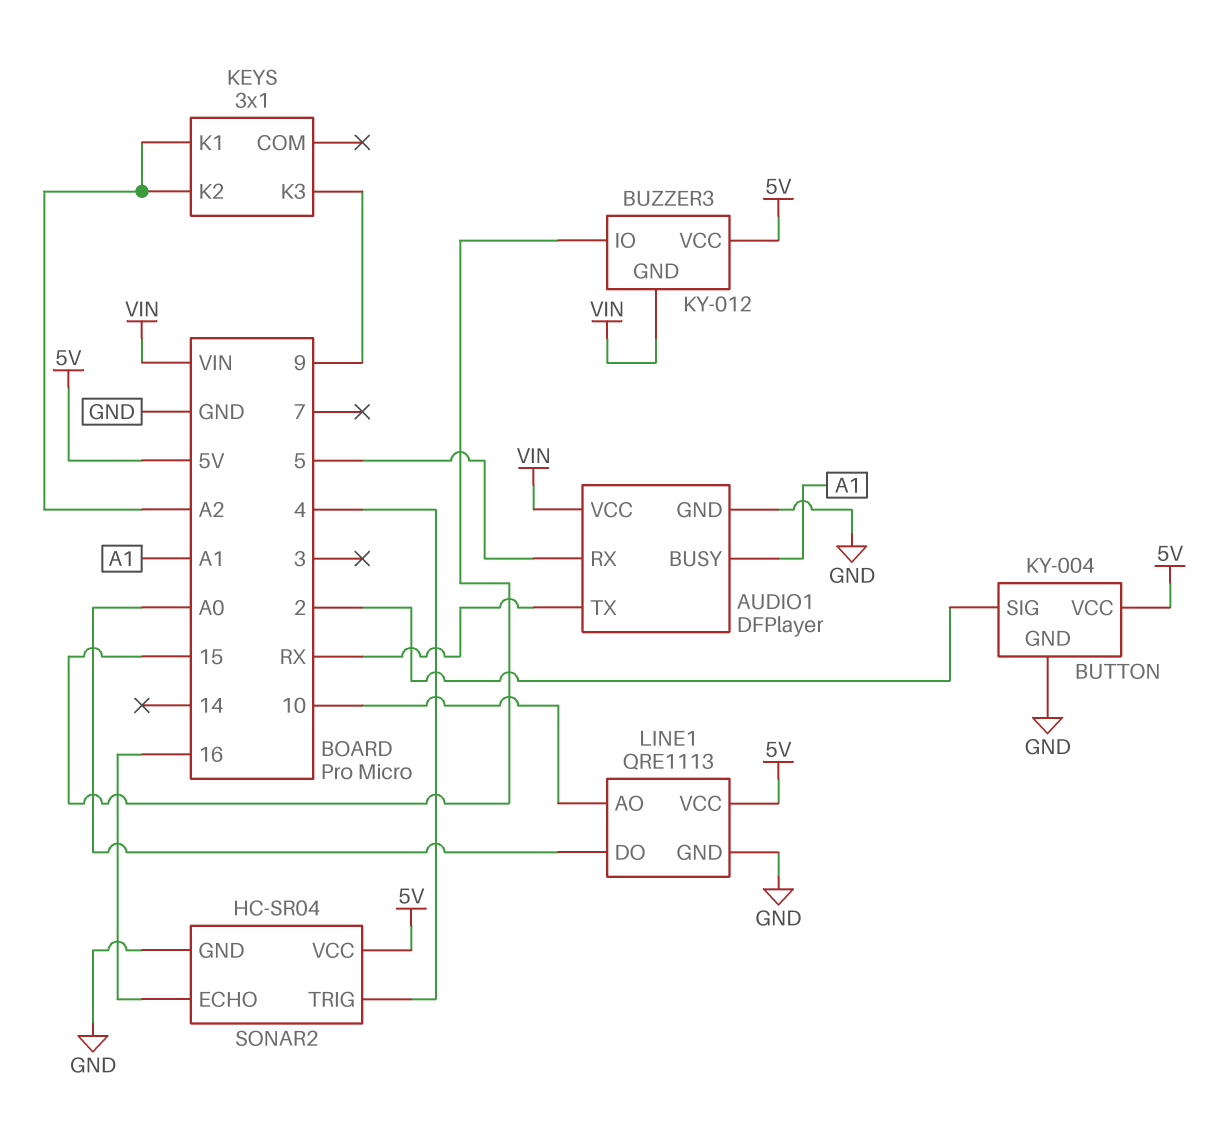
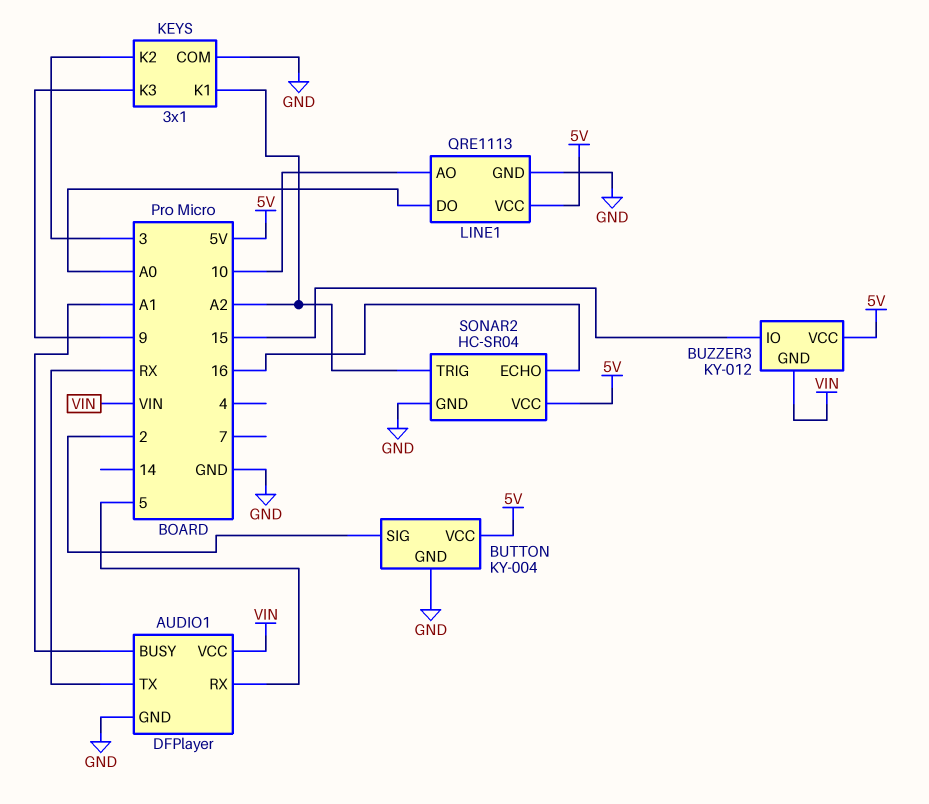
KEYS pin COM: none -> GND
KEYS pin K2: A2 -> 3
SONAR2 pin TRIG: 4 -> A2

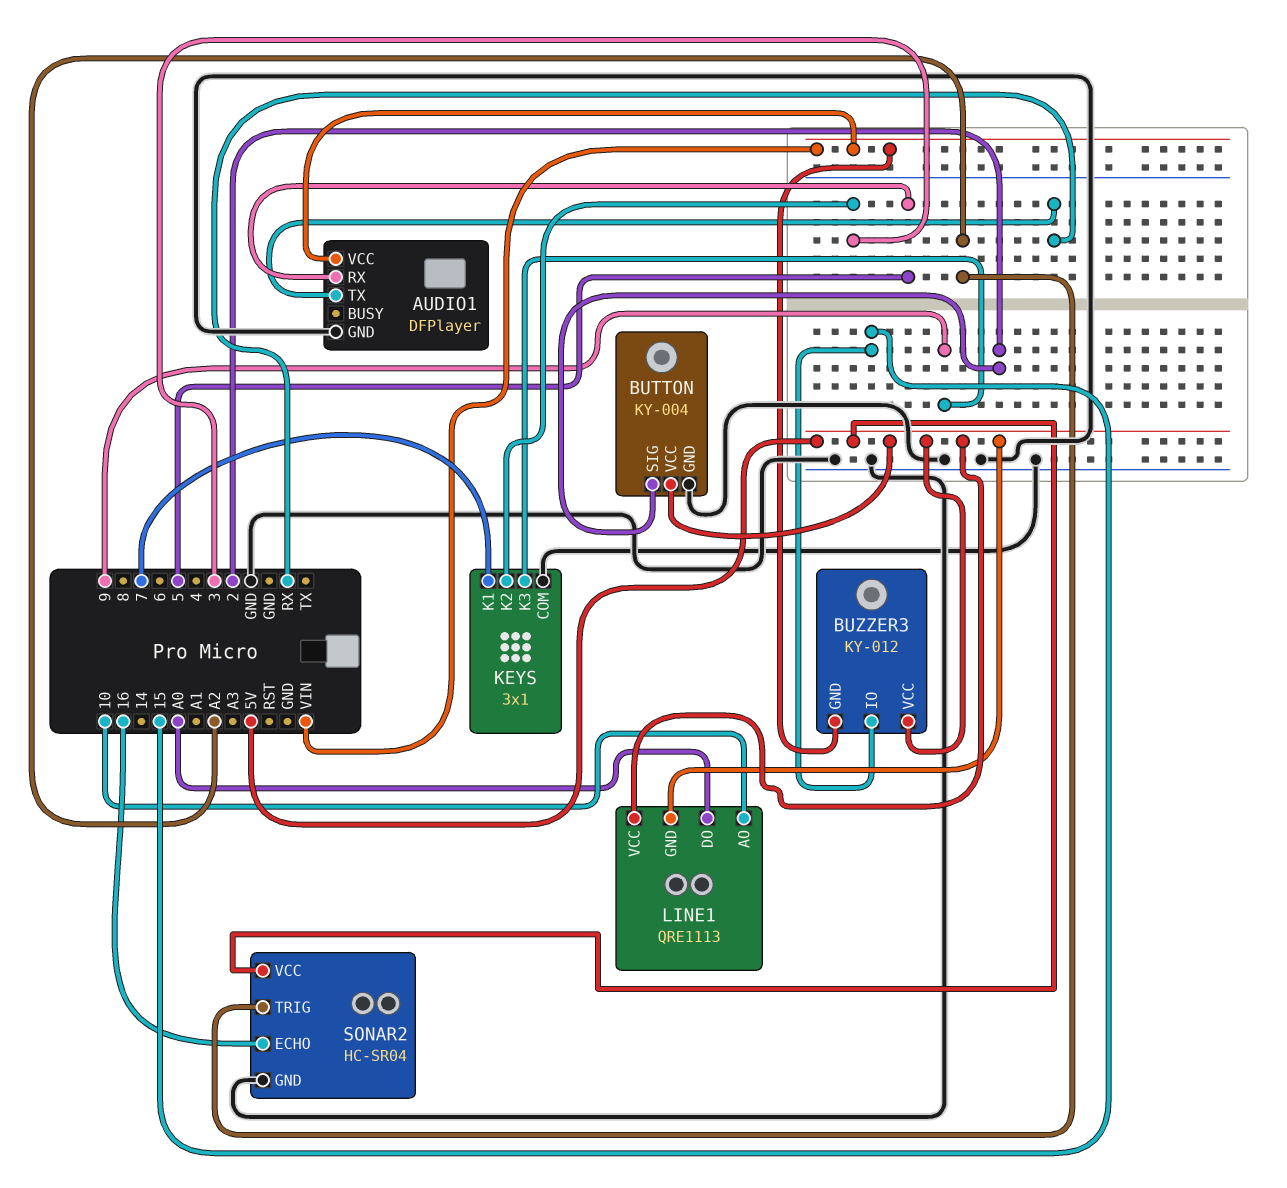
AUDIO1 pin BUSY: A1 -> none
KEYS pin K1: A2 -> 7
LINE1 pin GND: GND -> 5V

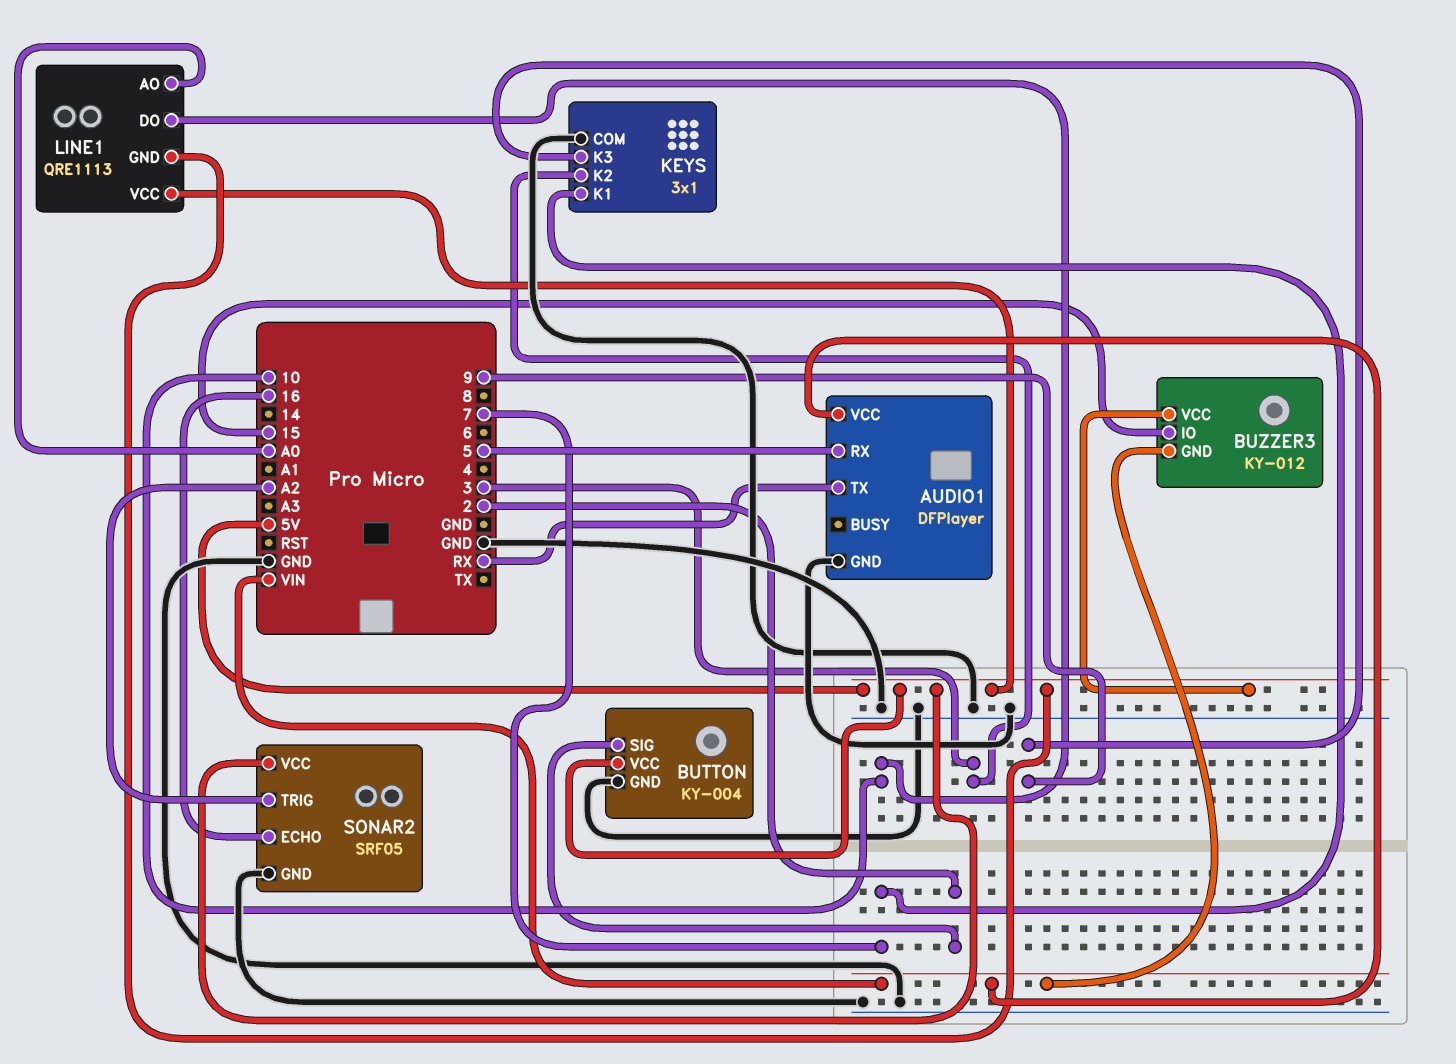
LINE1 pin AO: 10 -> A0
LINE1 pin DO: A0 -> 10
SONAR2: HC-SR04 -> SRF05

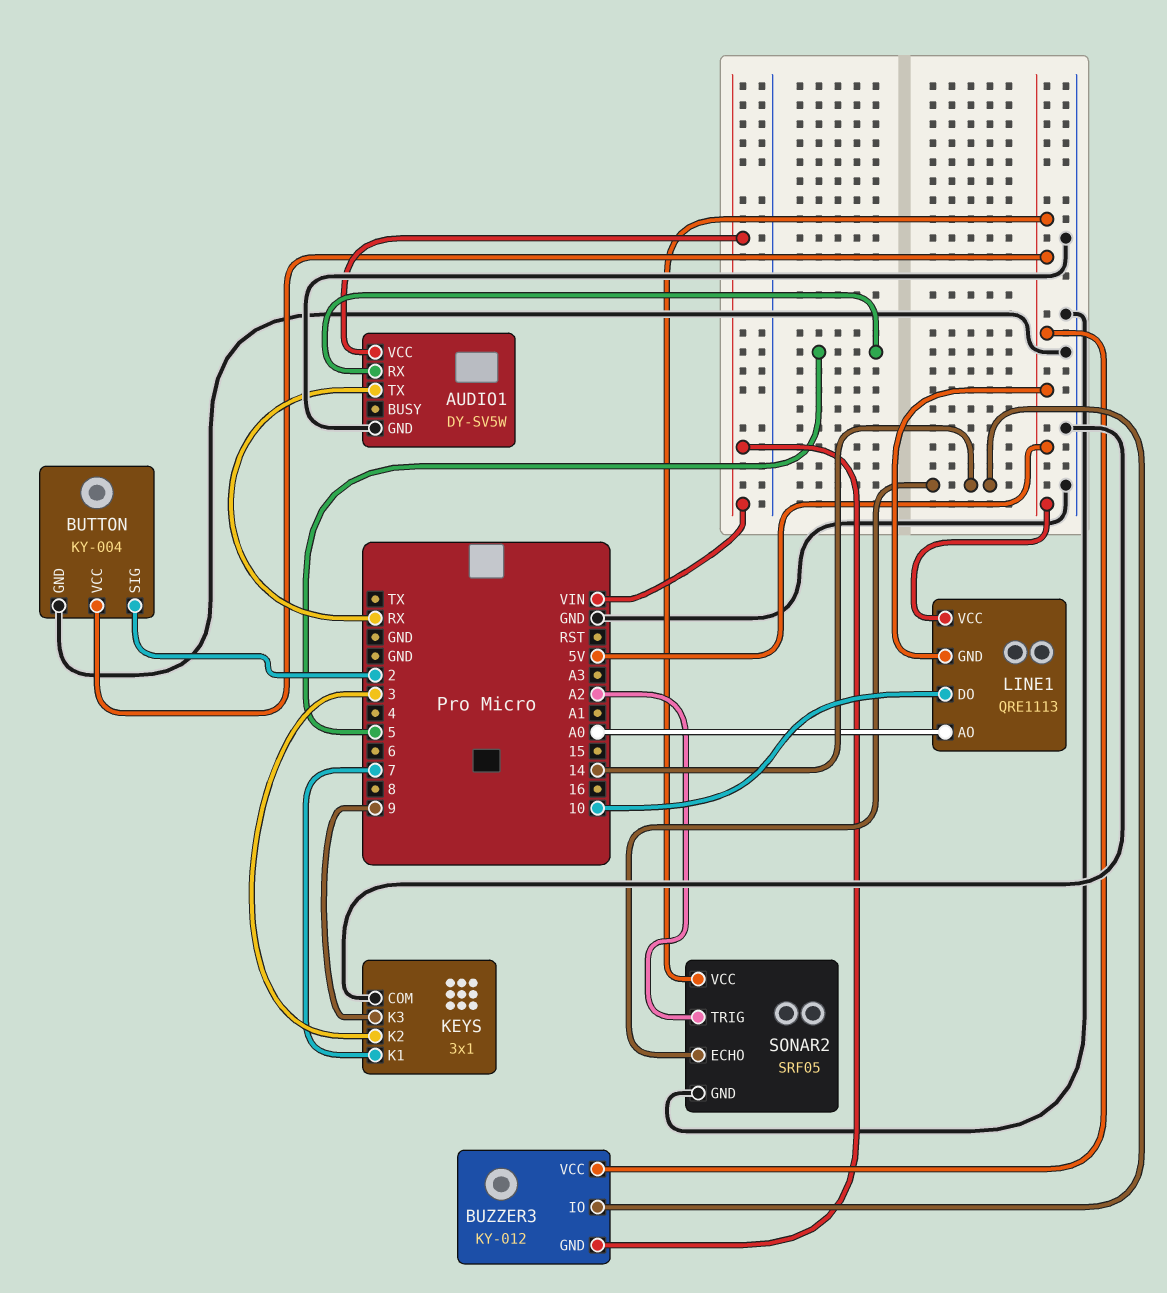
AUDIO1: DFPlayer -> DY-SV5W
BUZZER3 pin IO: 15 -> 14
SONAR2 pin ECHO: 16 -> 14

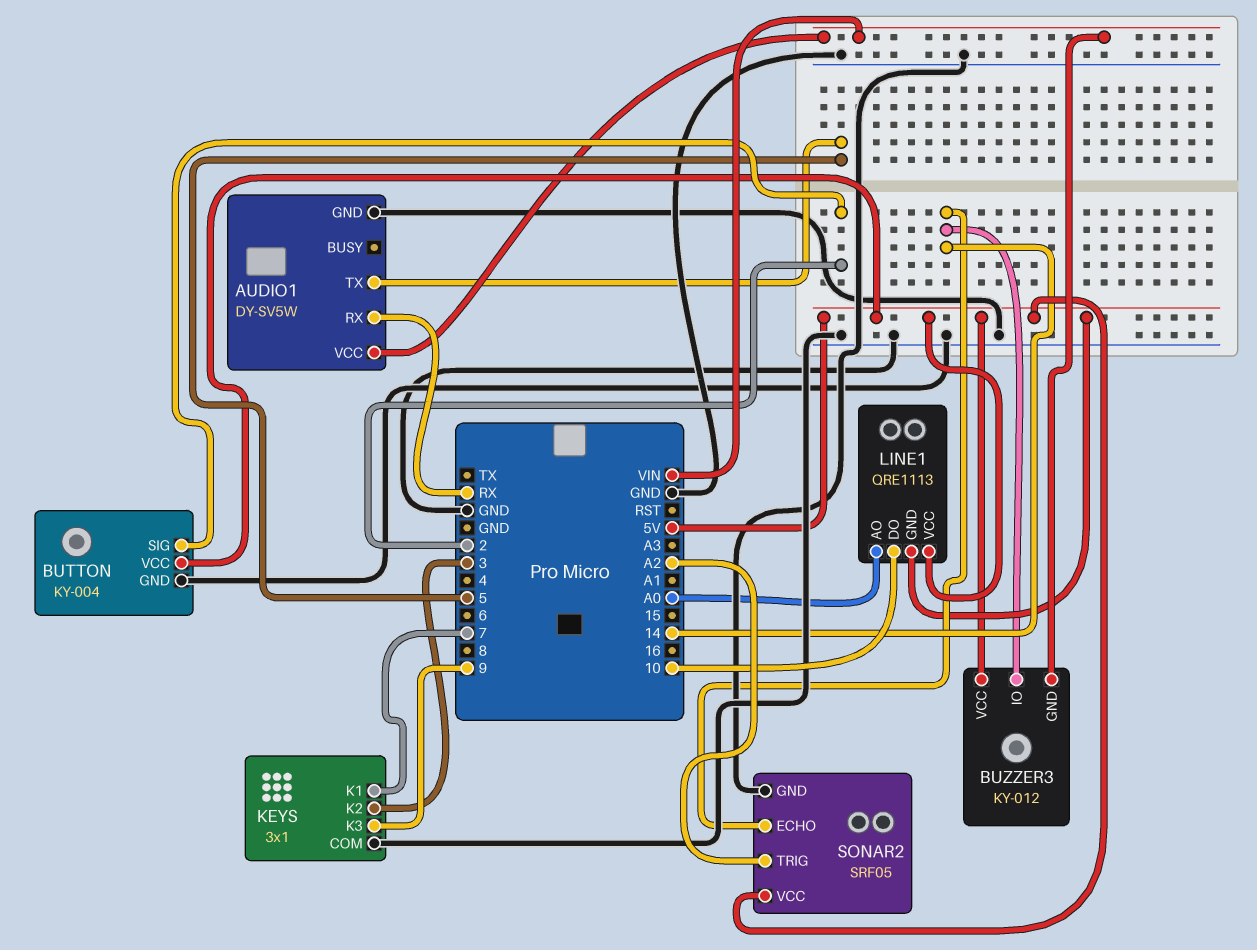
AUDIO1 pin RX: 5 -> RX
AUDIO1 pin TX: RX -> 5

